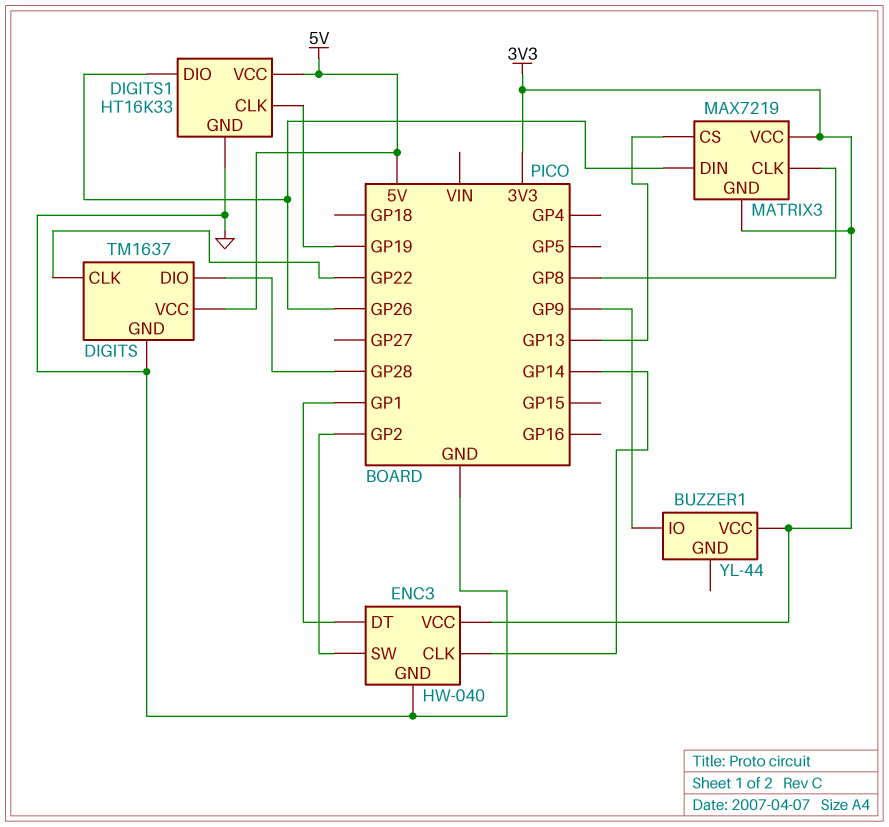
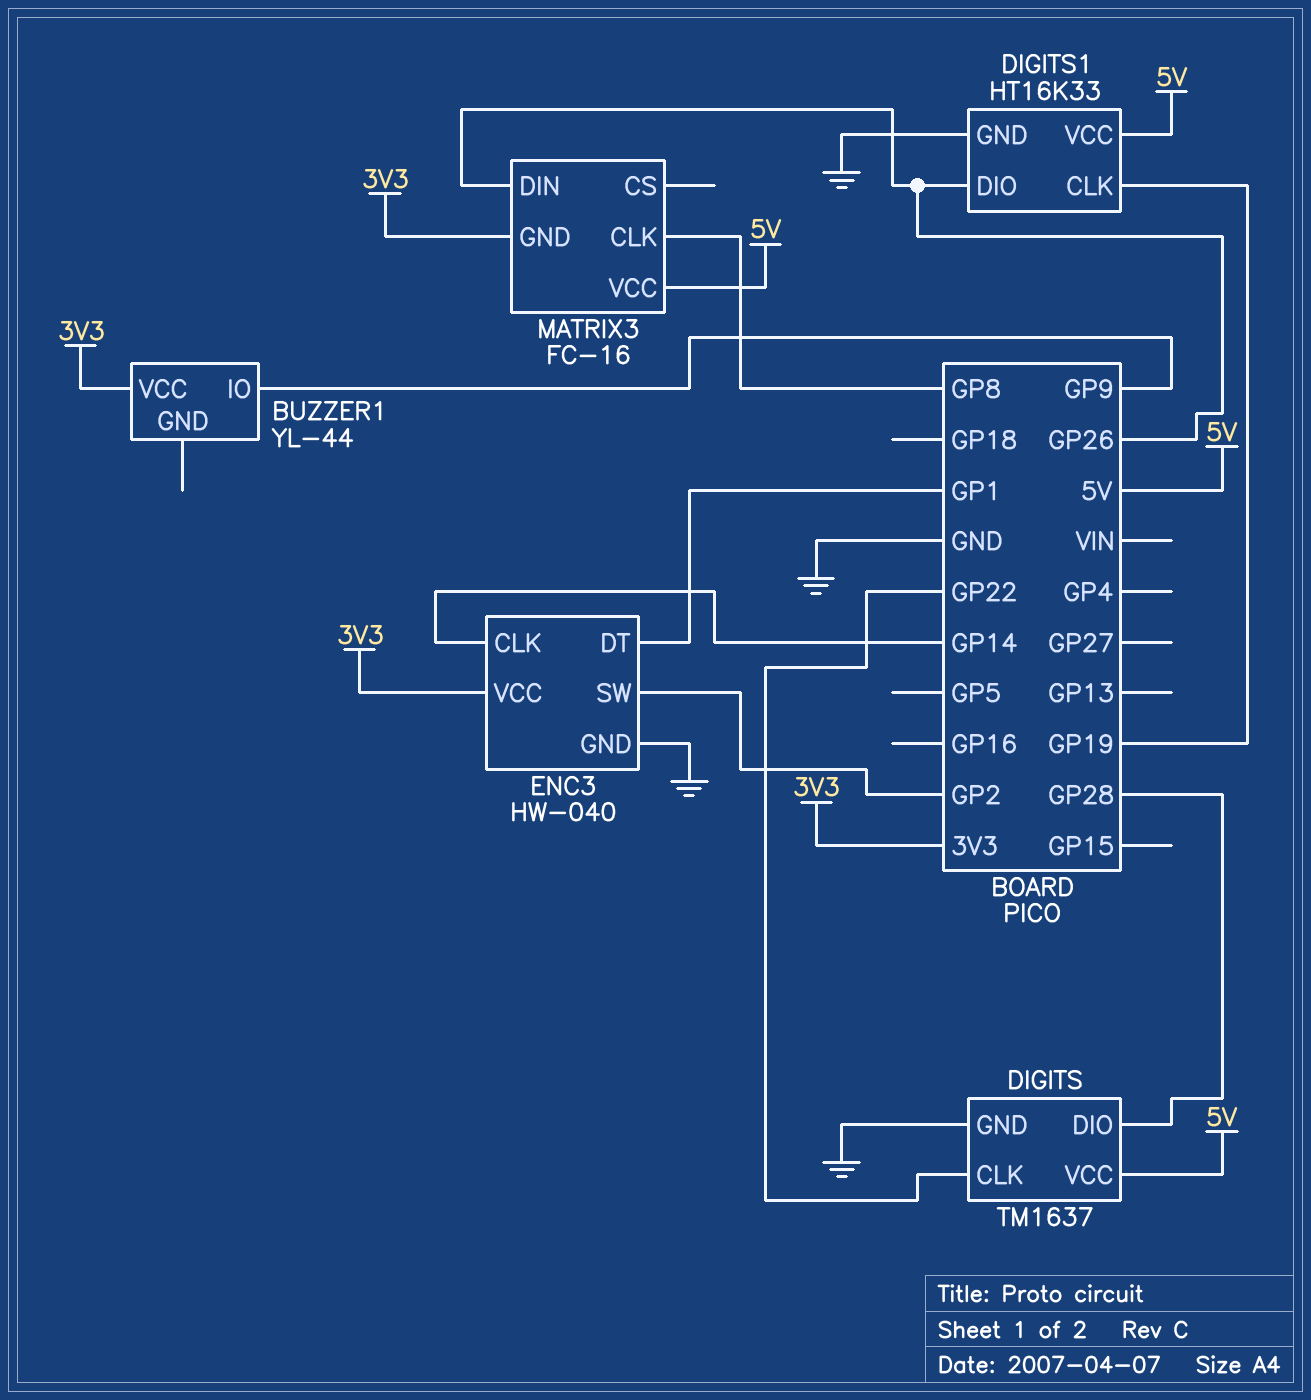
MATRIX3: MAX7219 -> FC-16
MATRIX3 pin CS: GP13 -> none
MATRIX3 pin VCC: 3V3 -> 5V

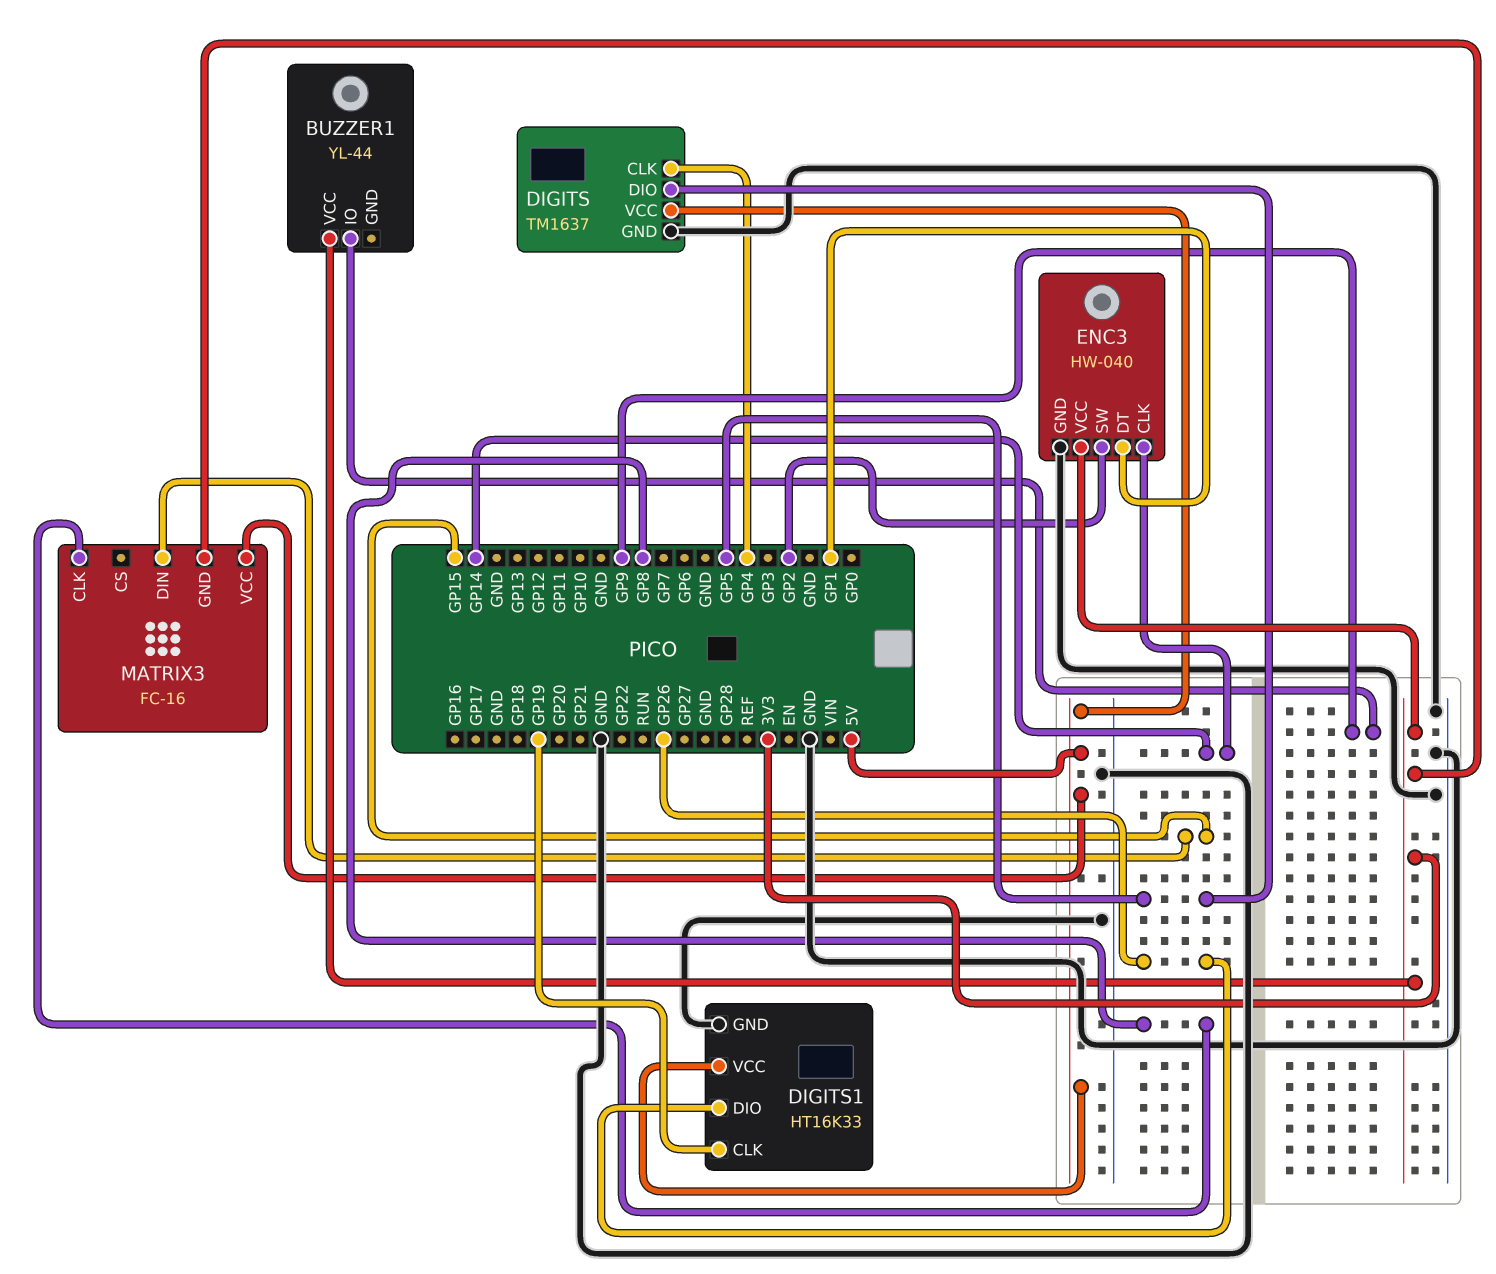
DIGITS pin CLK: GP22 -> GP4
DIGITS pin DIO: GP28 -> GP5
MATRIX3 pin DIN: GP26 -> GP15

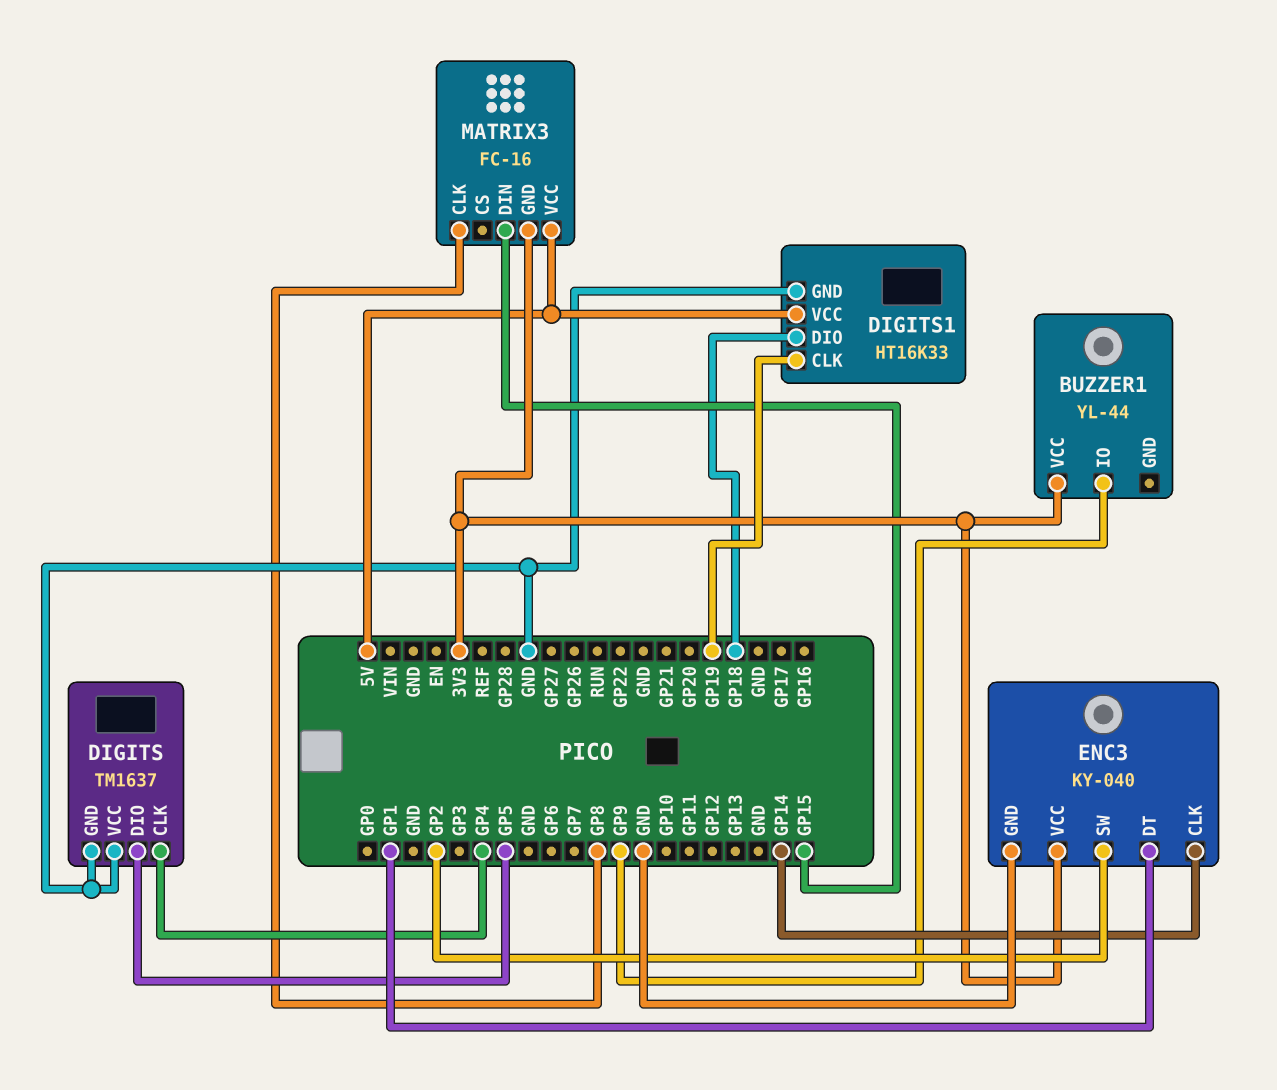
DIGITS pin VCC: 5V -> GND
DIGITS1 pin DIO: GP26 -> GP18
ENC3: HW-040 -> KY-040

